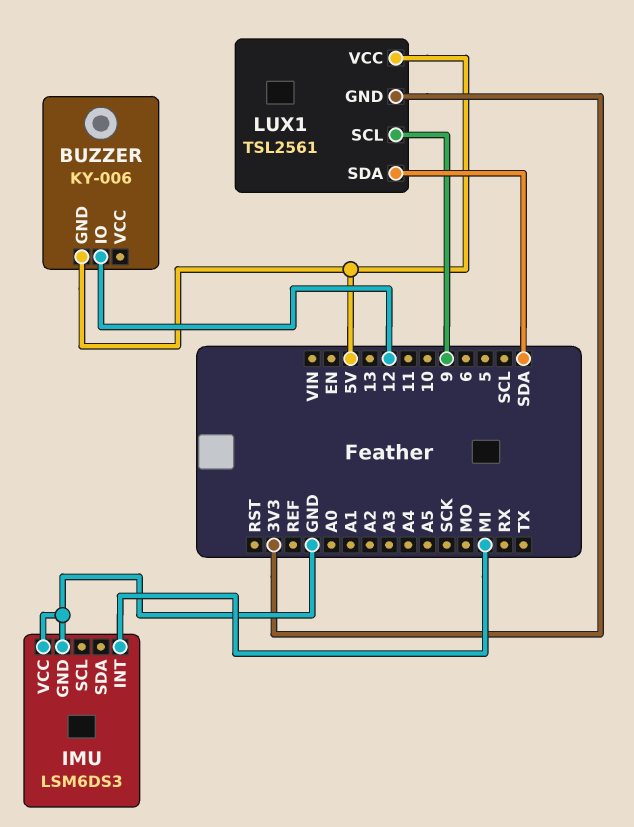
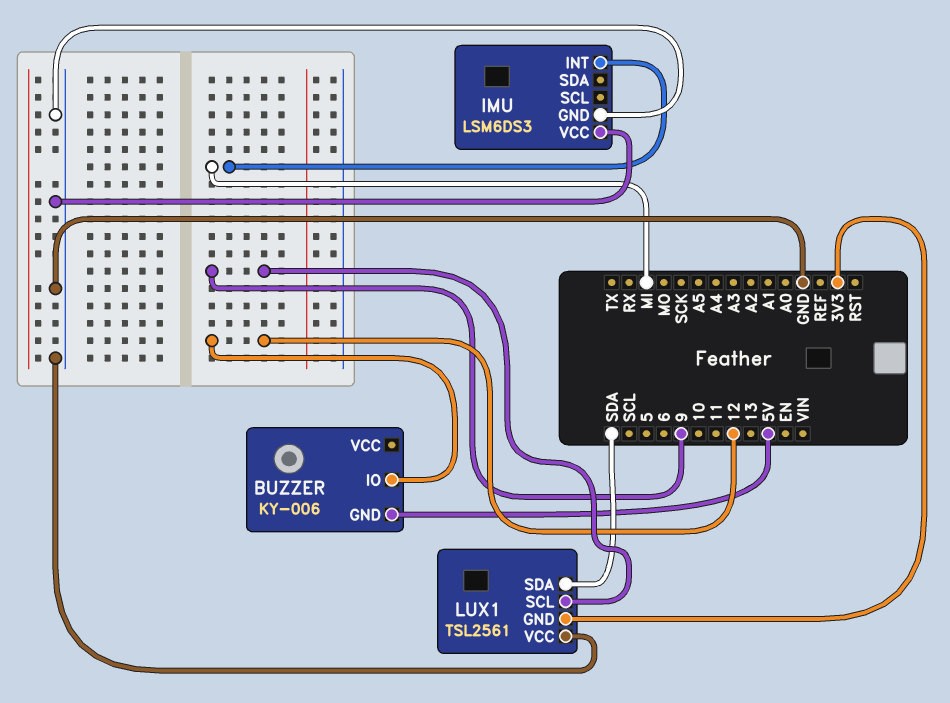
LUX1 pin VCC: 5V -> GND

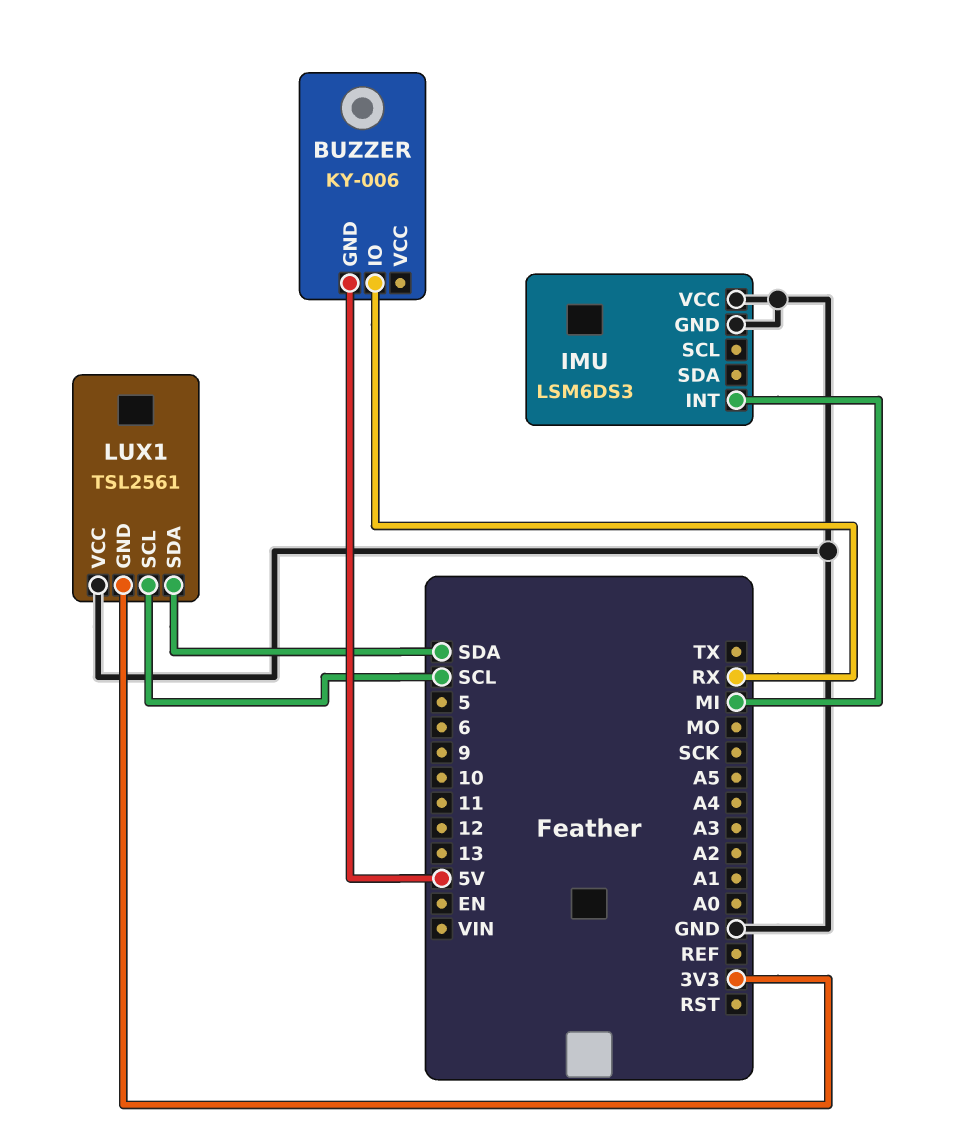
BUZZER pin IO: 12 -> RX
LUX1 pin SCL: 9 -> SCL

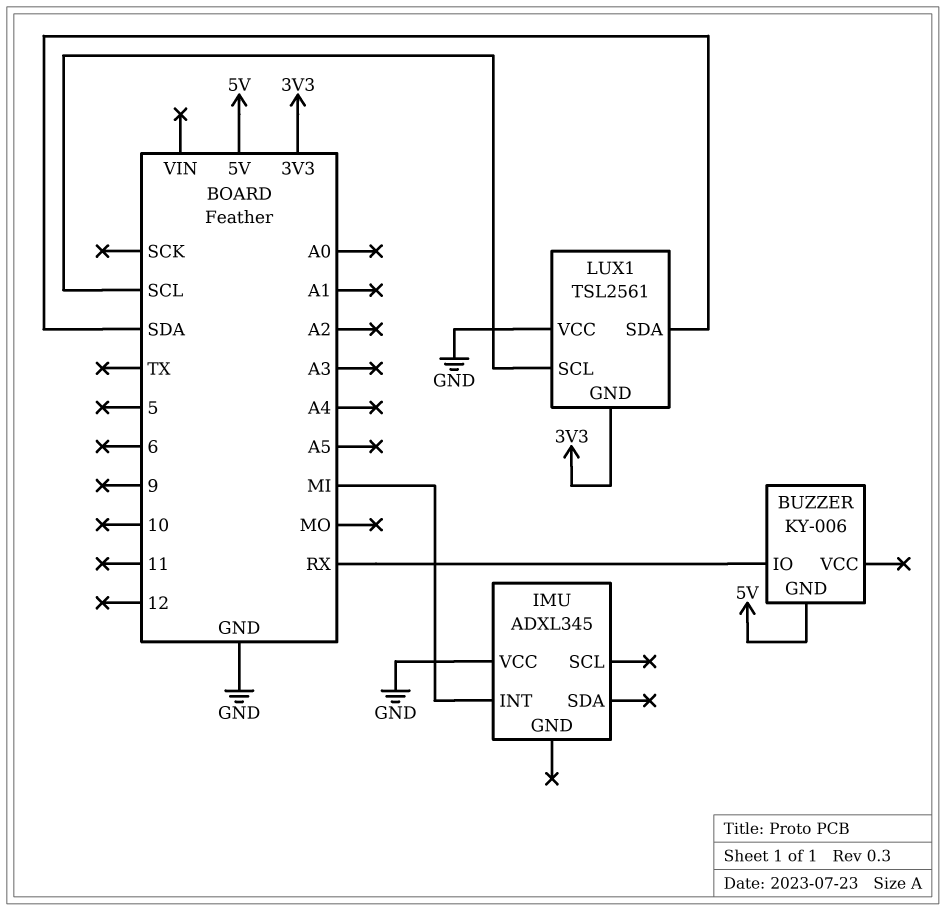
IMU: LSM6DS3 -> ADXL345
IMU pin GND: GND -> none

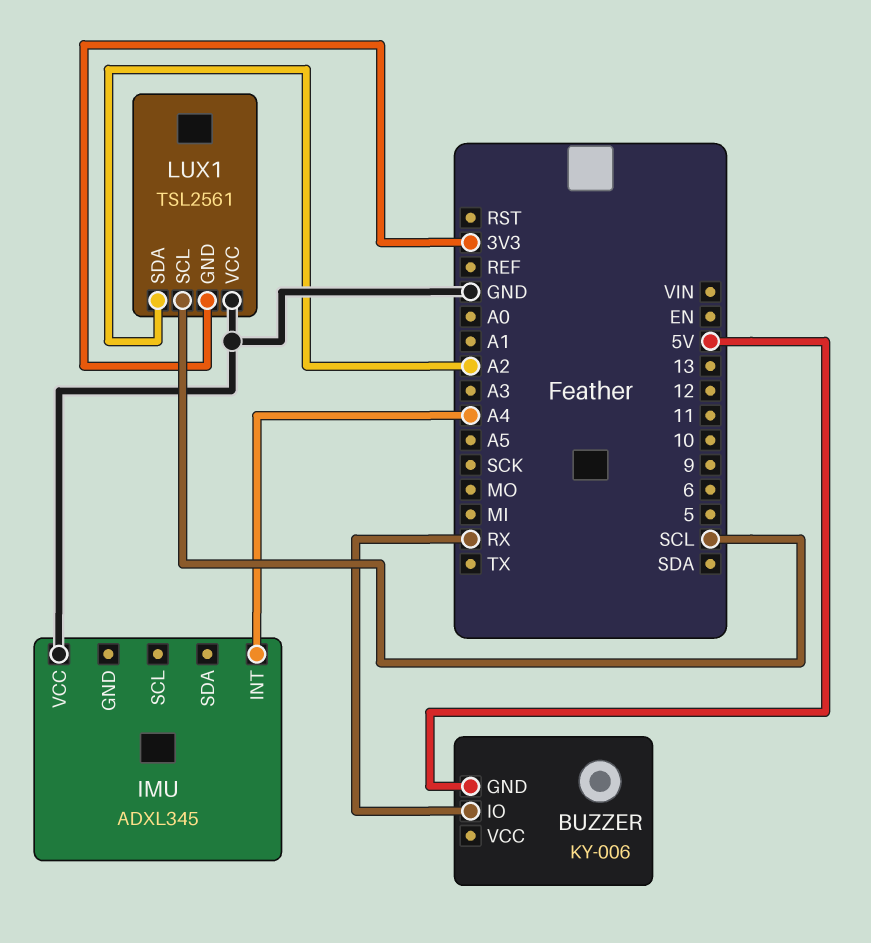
IMU pin INT: MI -> A4
LUX1 pin SDA: SDA -> A2

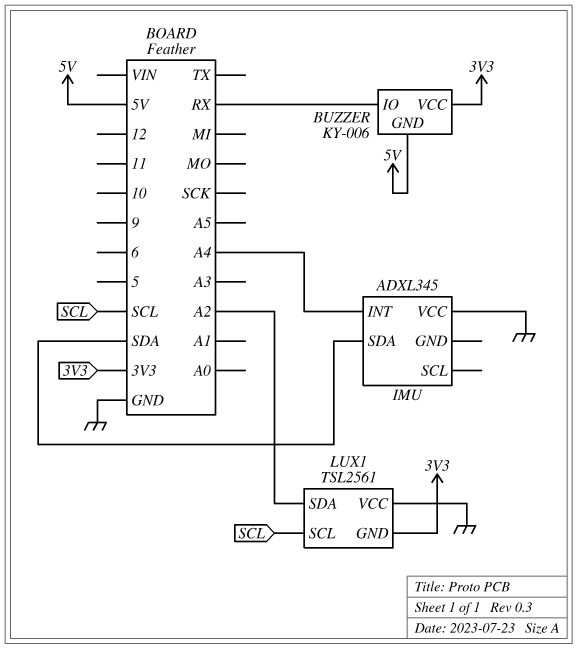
BUZZER pin VCC: none -> 3V3
IMU pin SDA: none -> SDA

